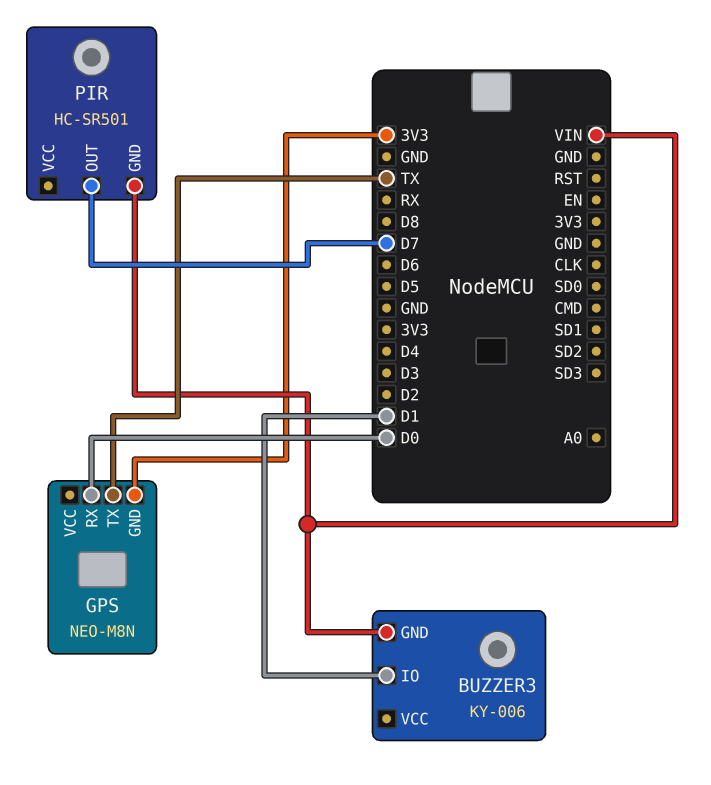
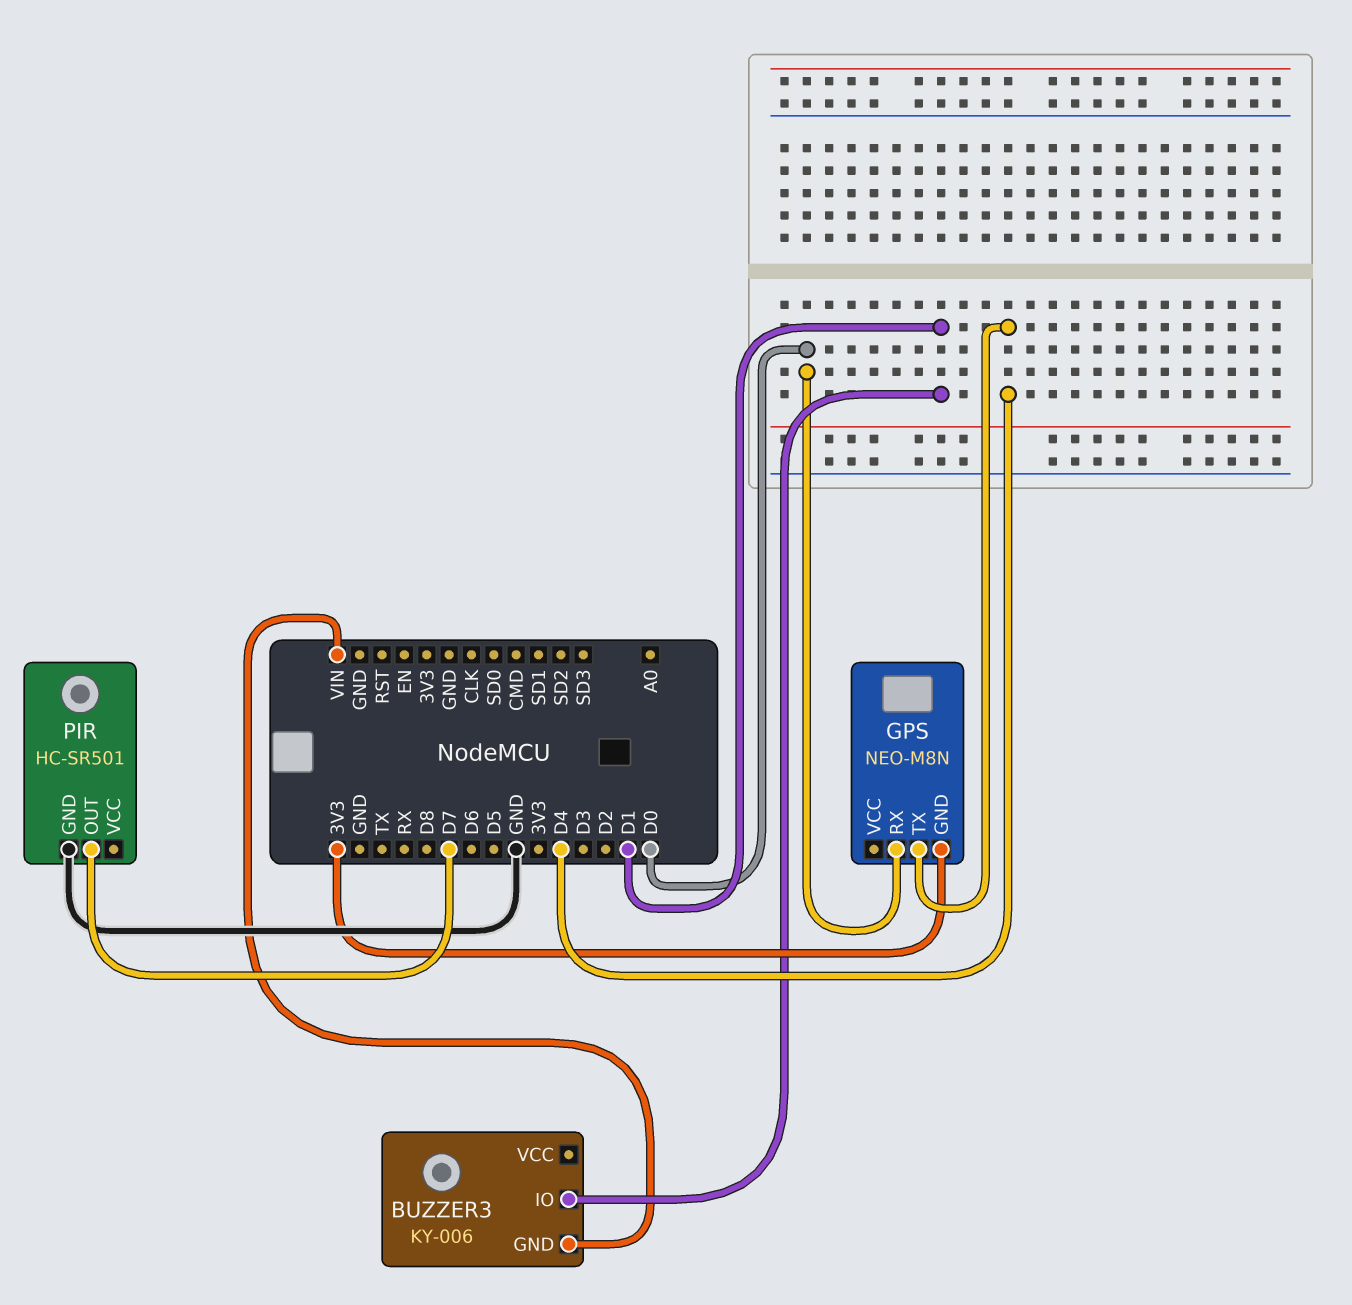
GPS pin TX: TX -> D4
PIR pin GND: VIN -> GND

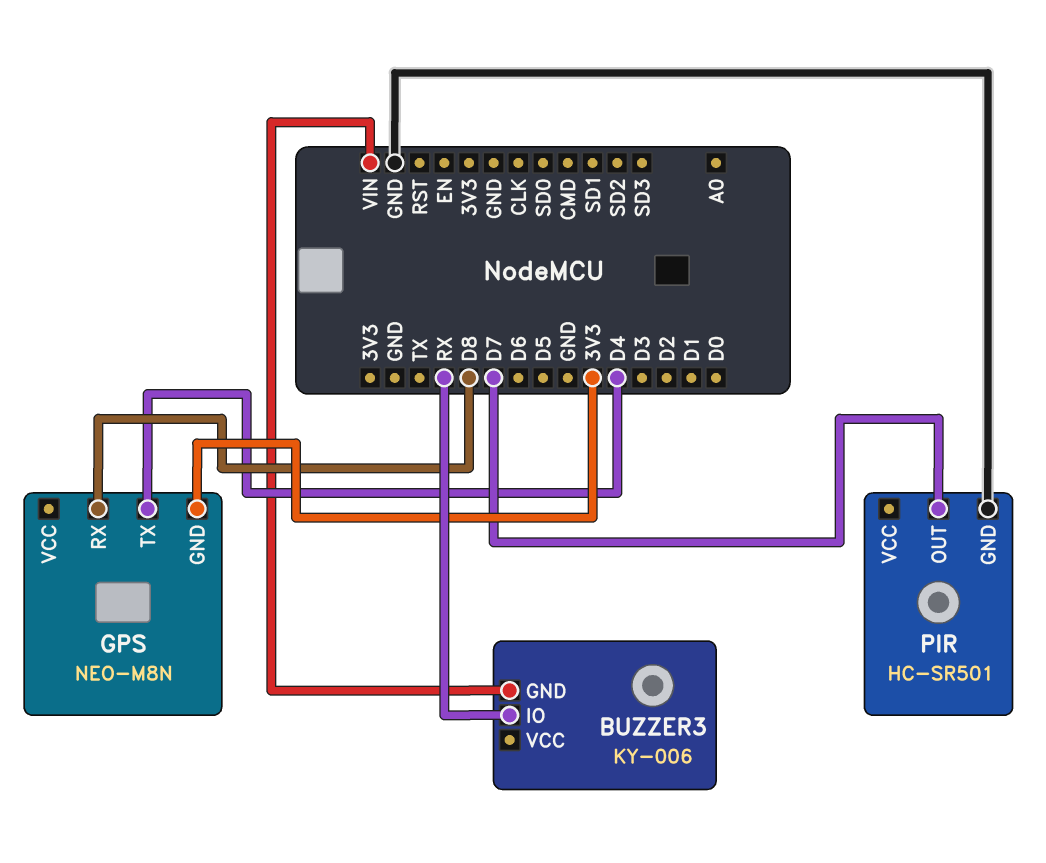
BUZZER3 pin IO: D1 -> RX
GPS pin RX: D0 -> D8

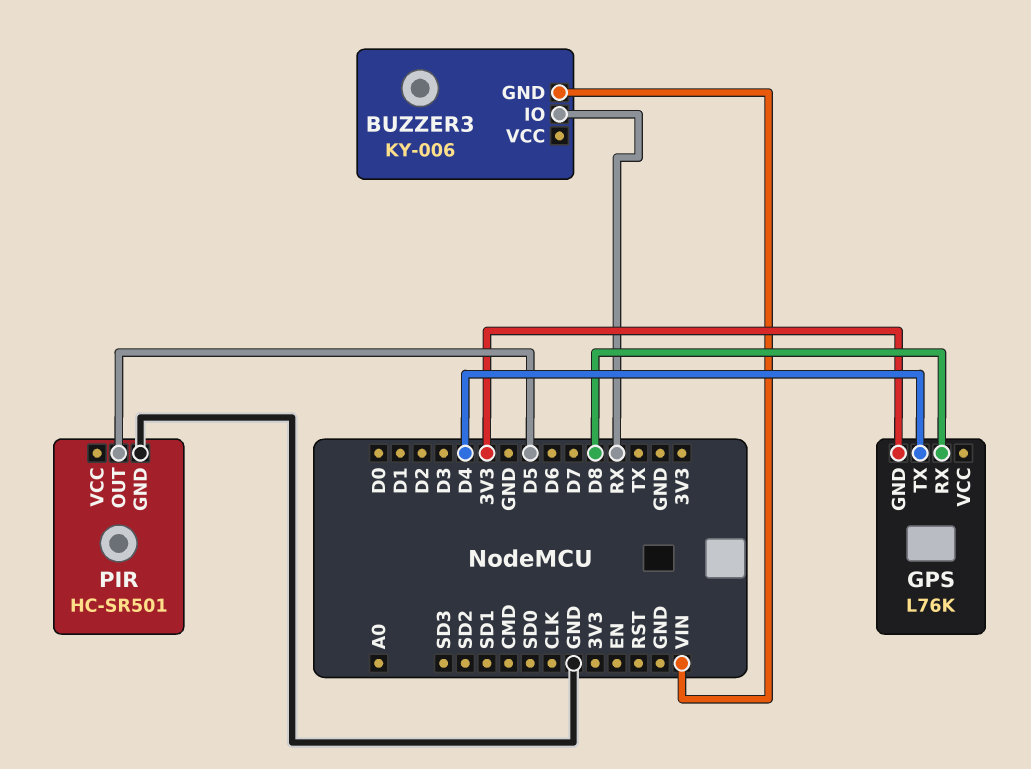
GPS: NEO-M8N -> L76K
PIR pin OUT: D7 -> D5

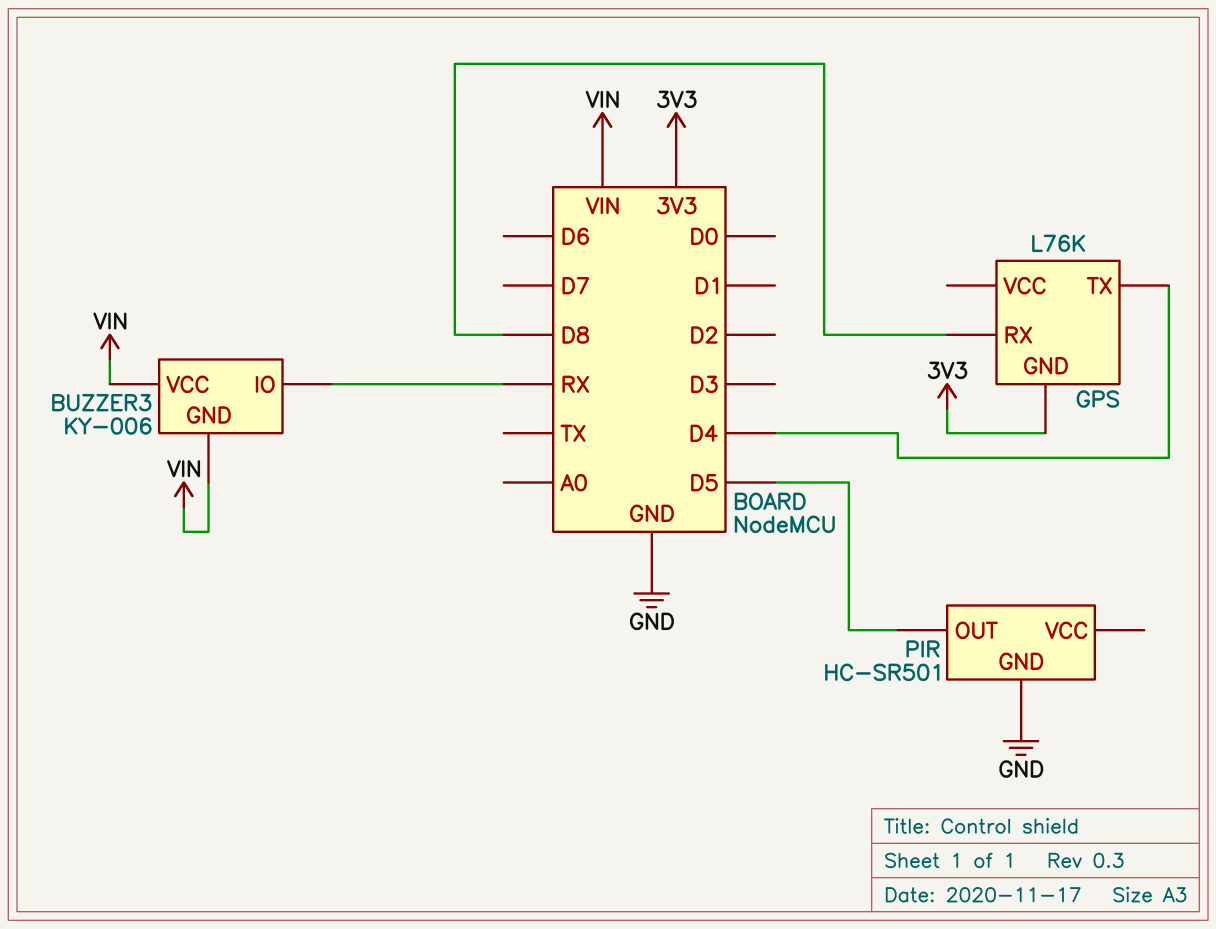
BUZZER3 pin VCC: none -> VIN

